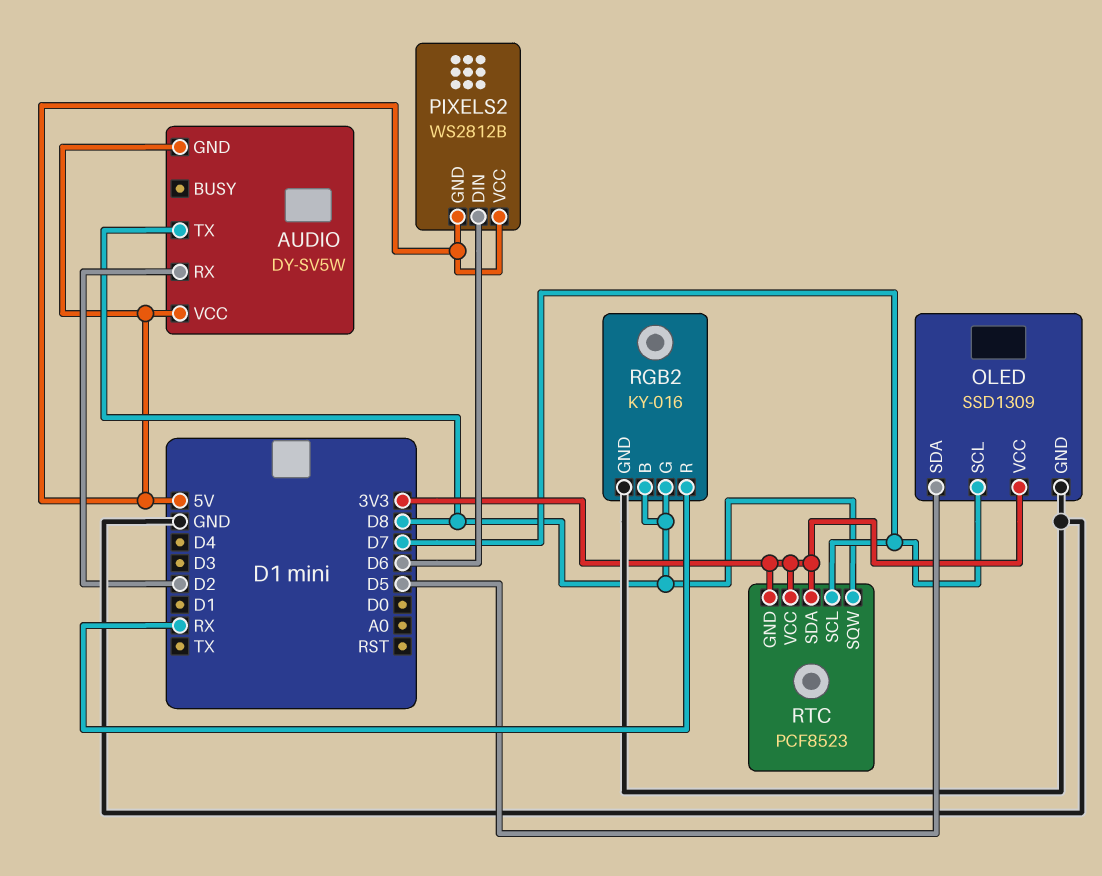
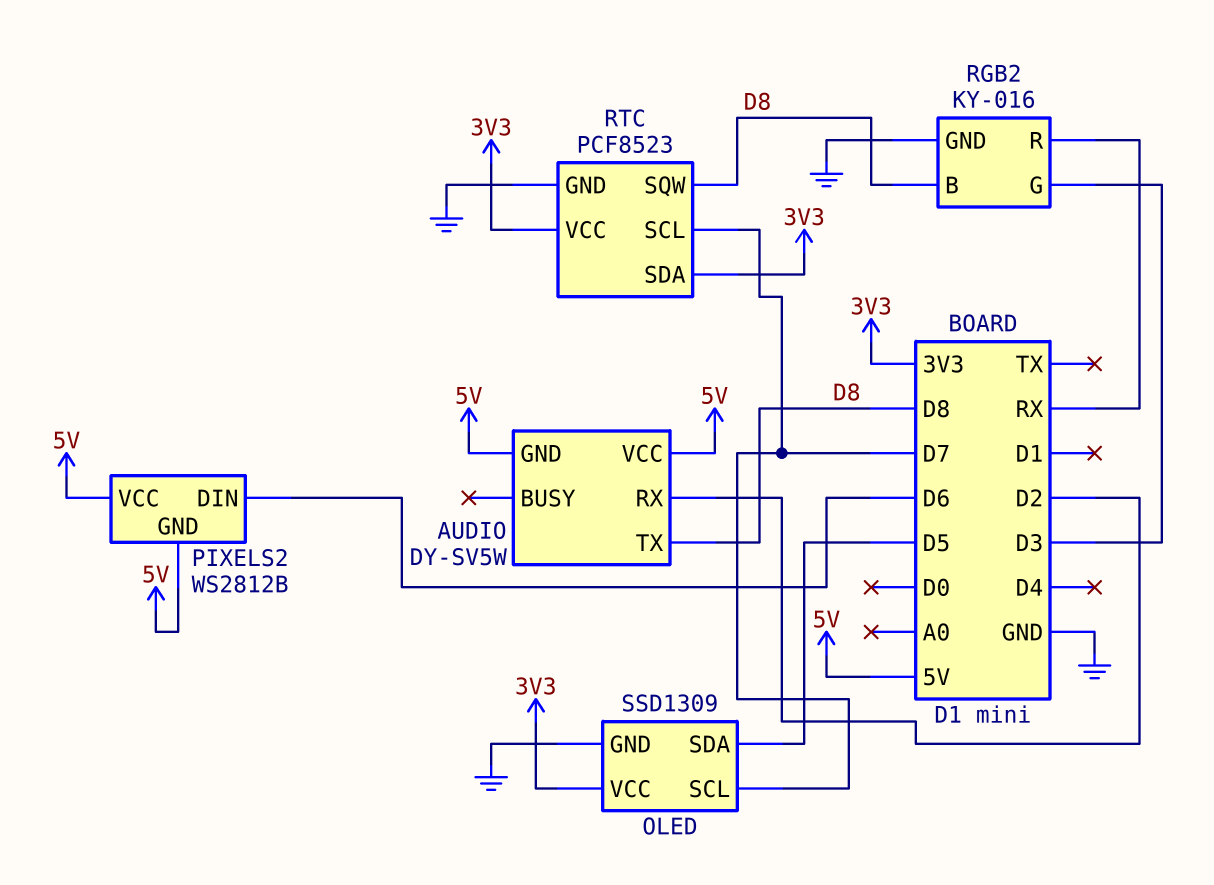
RGB2 pin G: D8 -> D3
RTC pin GND: 3V3 -> GND

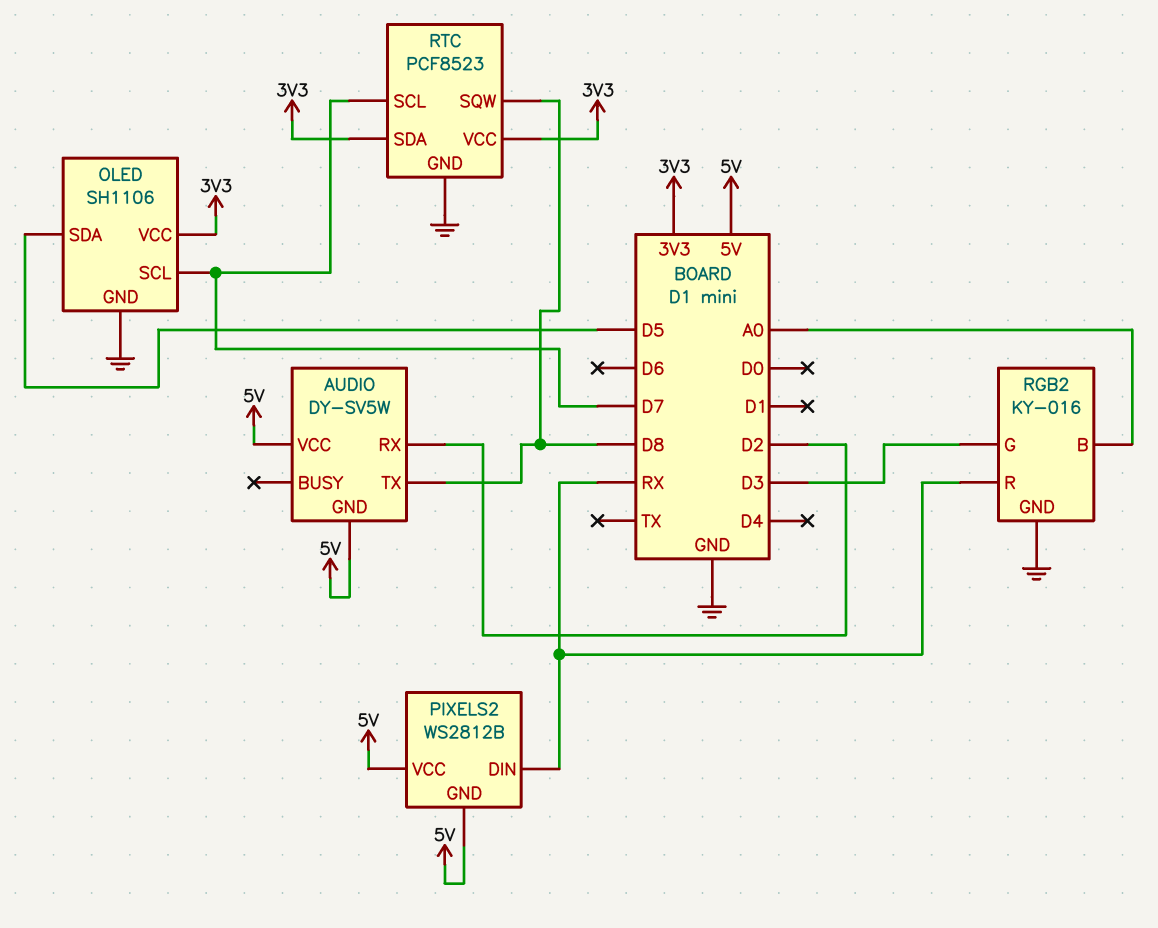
OLED: SSD1309 -> SH1106
PIXELS2 pin DIN: D6 -> RX
RGB2 pin B: D8 -> A0

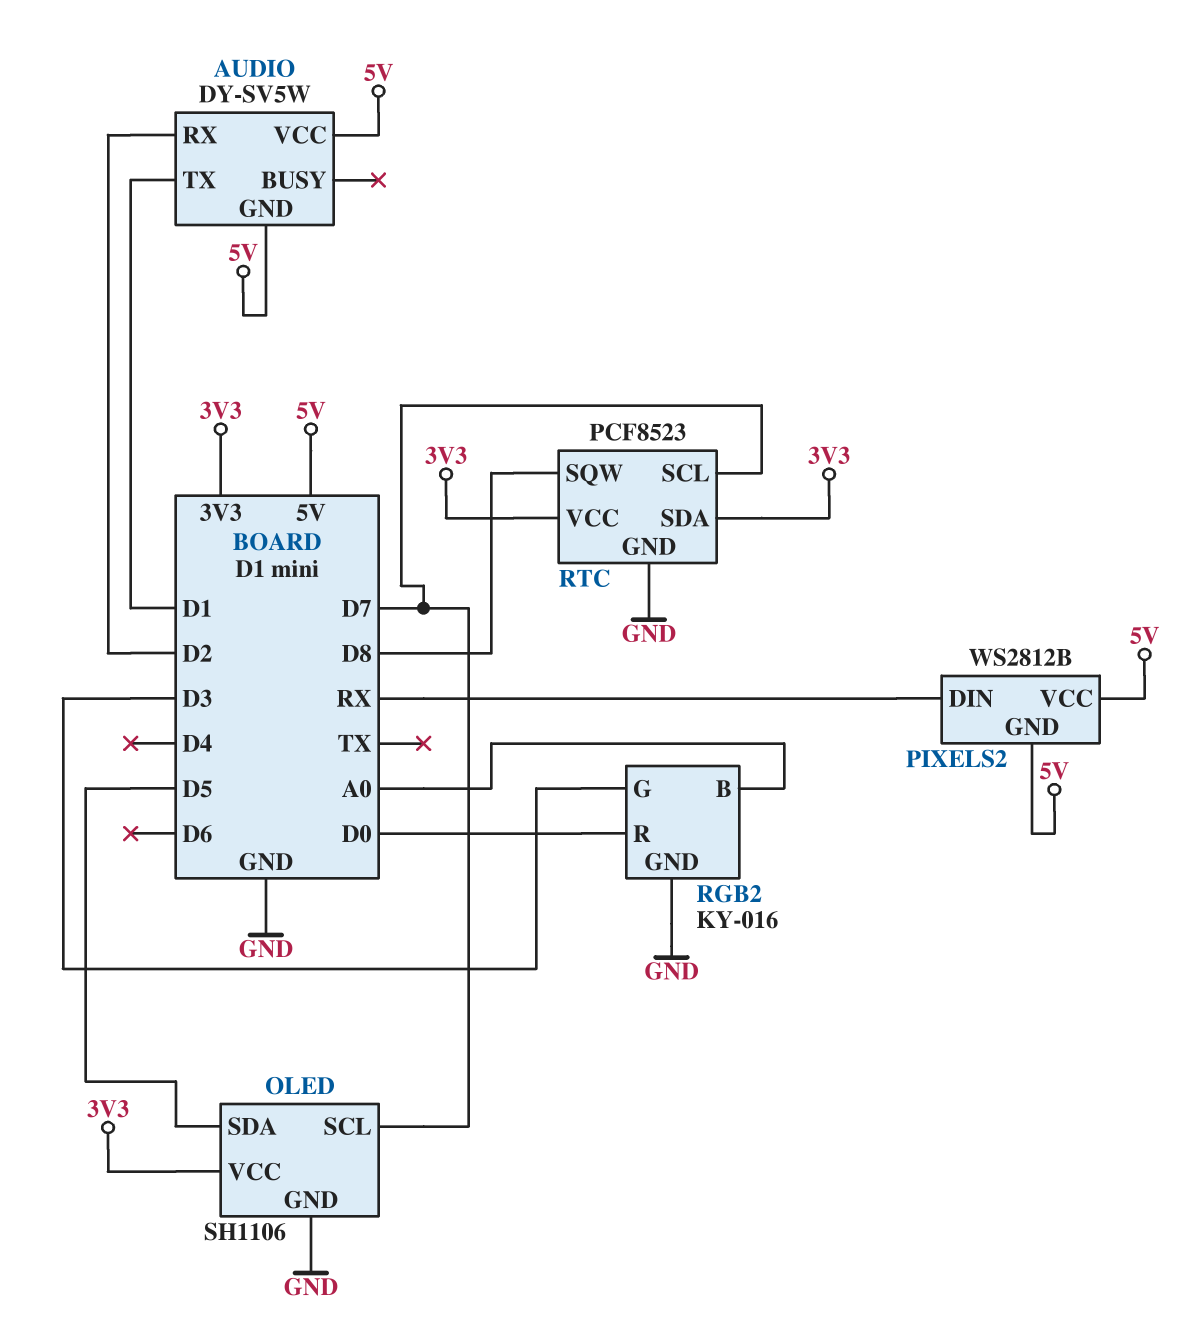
AUDIO pin TX: D8 -> D1
RGB2 pin R: RX -> D0

